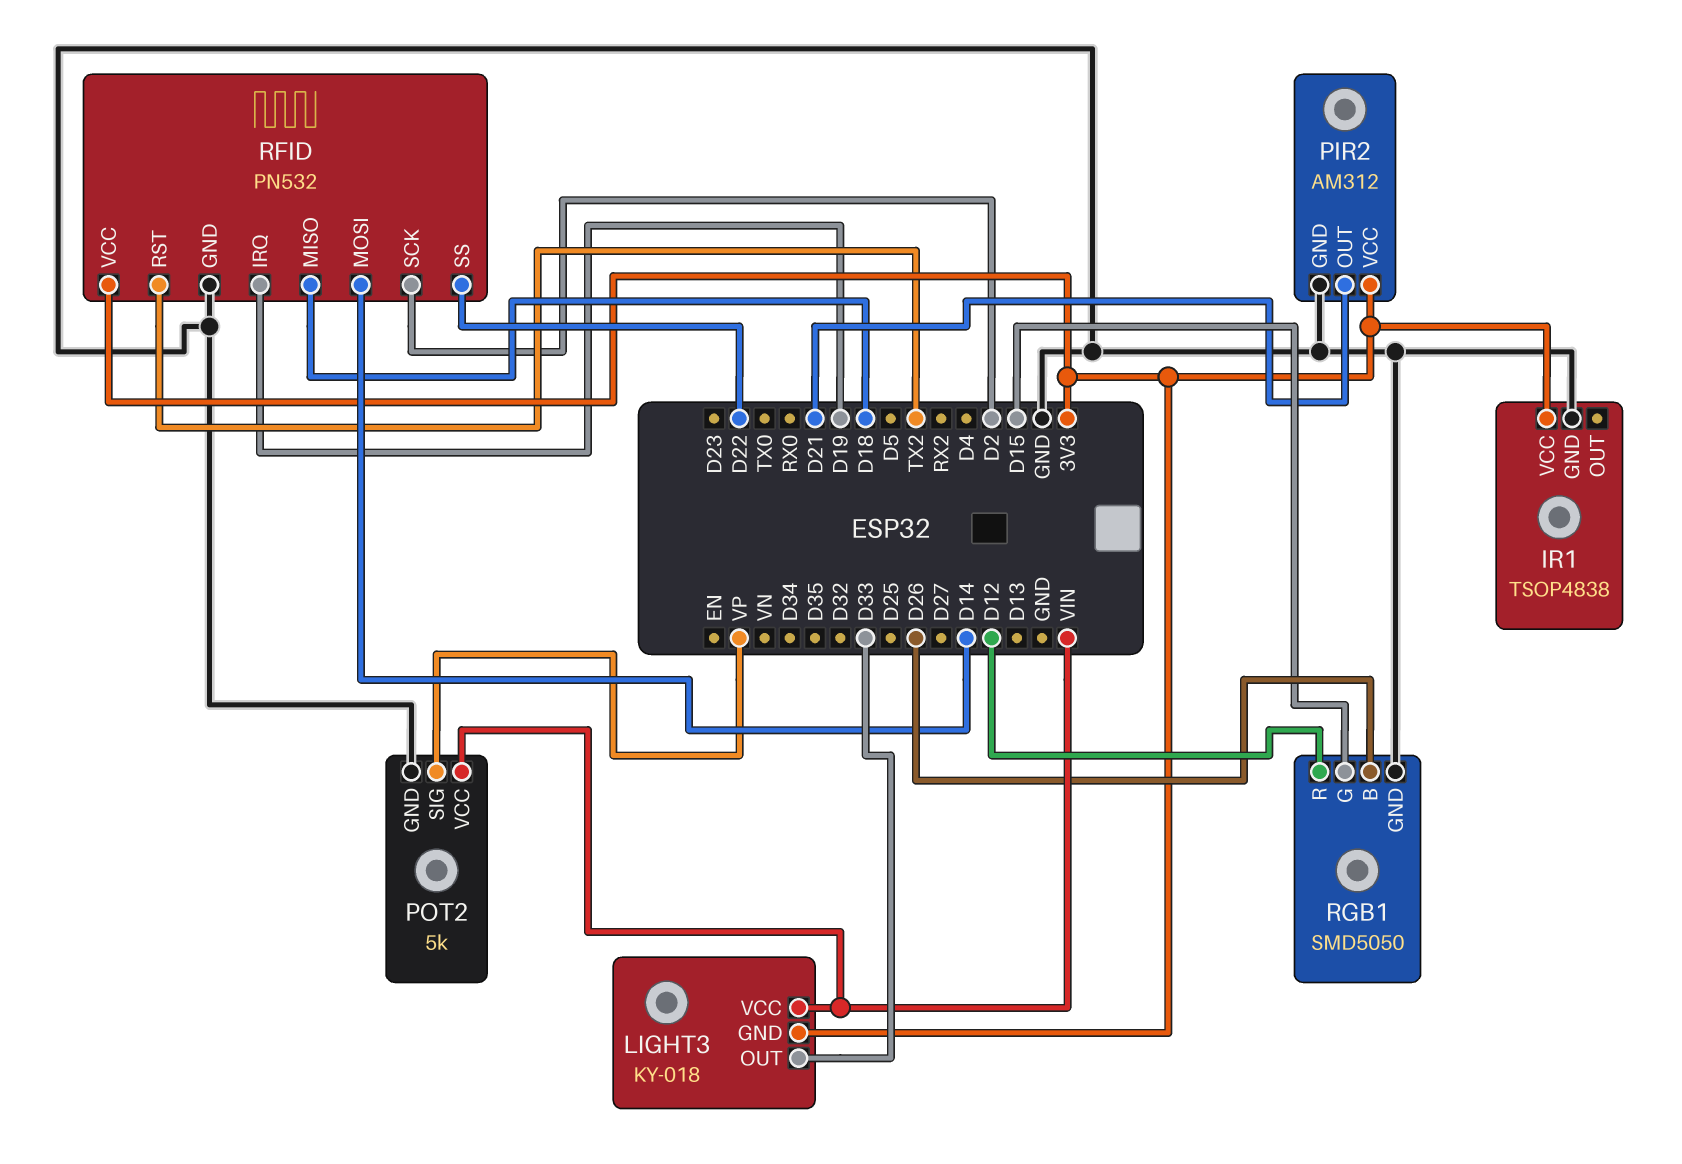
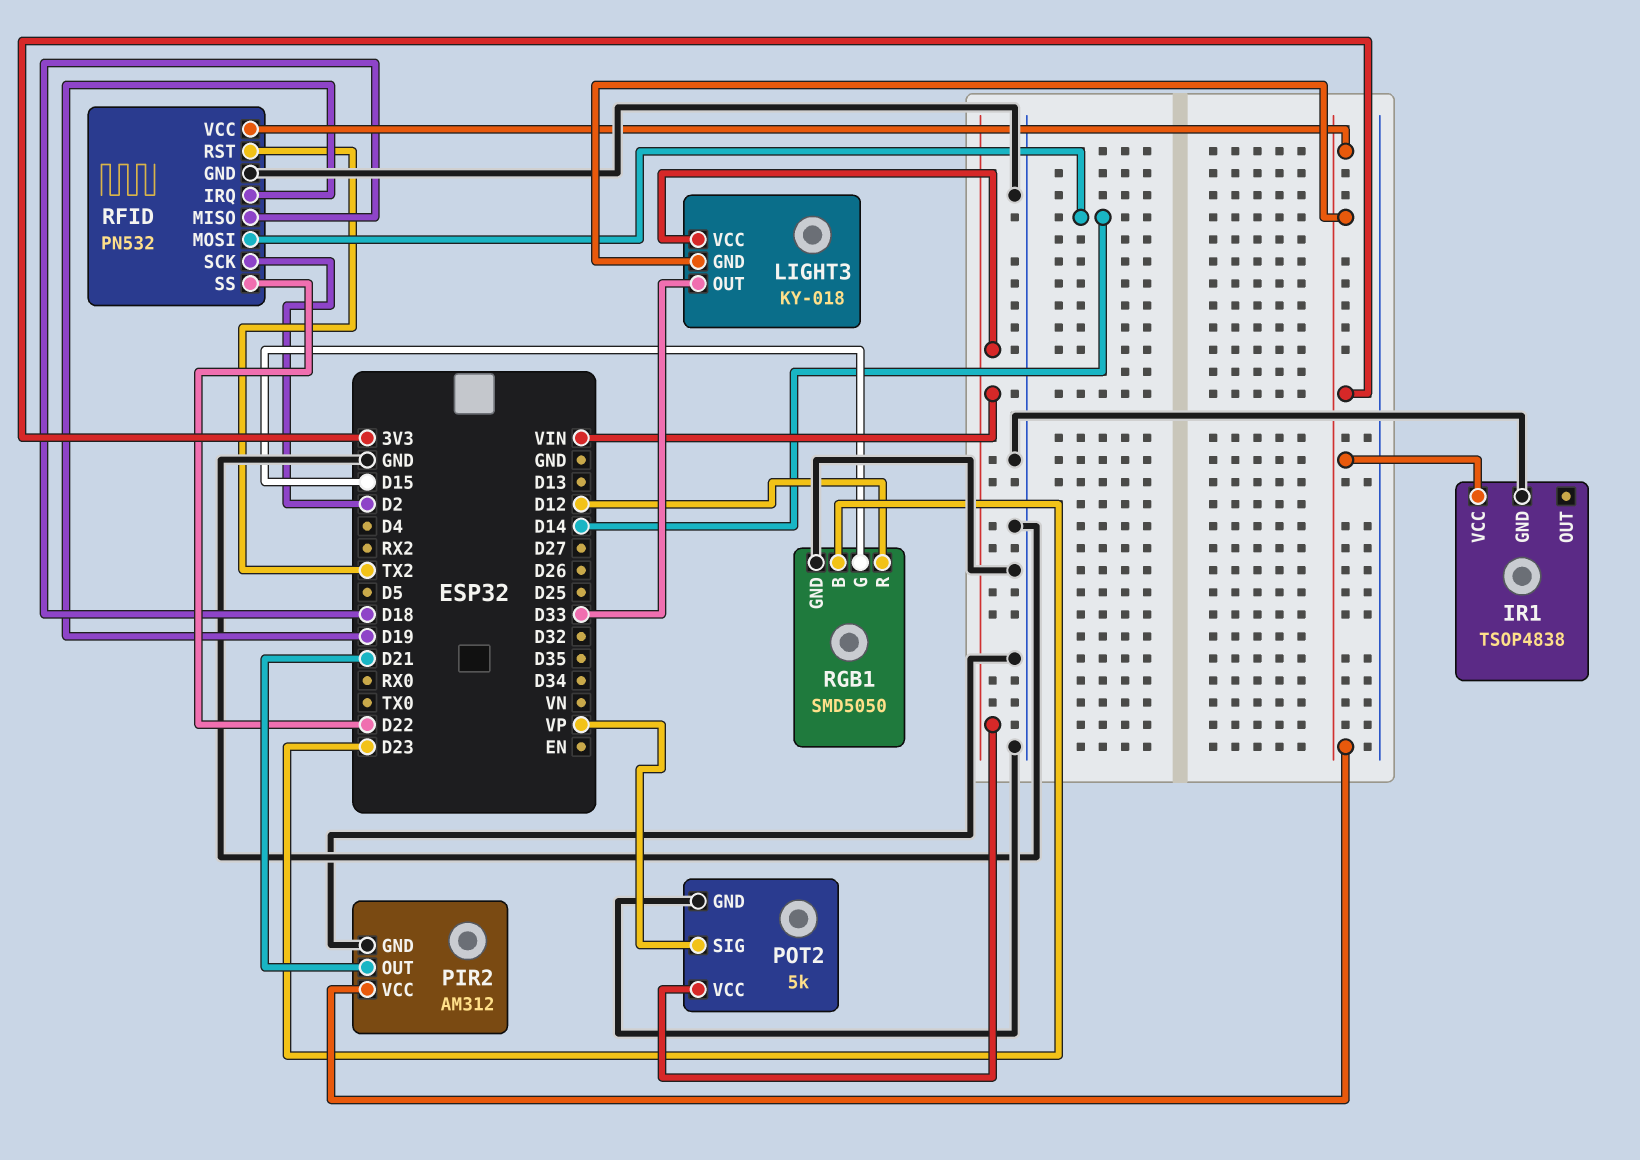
RGB1 pin B: D26 -> D23

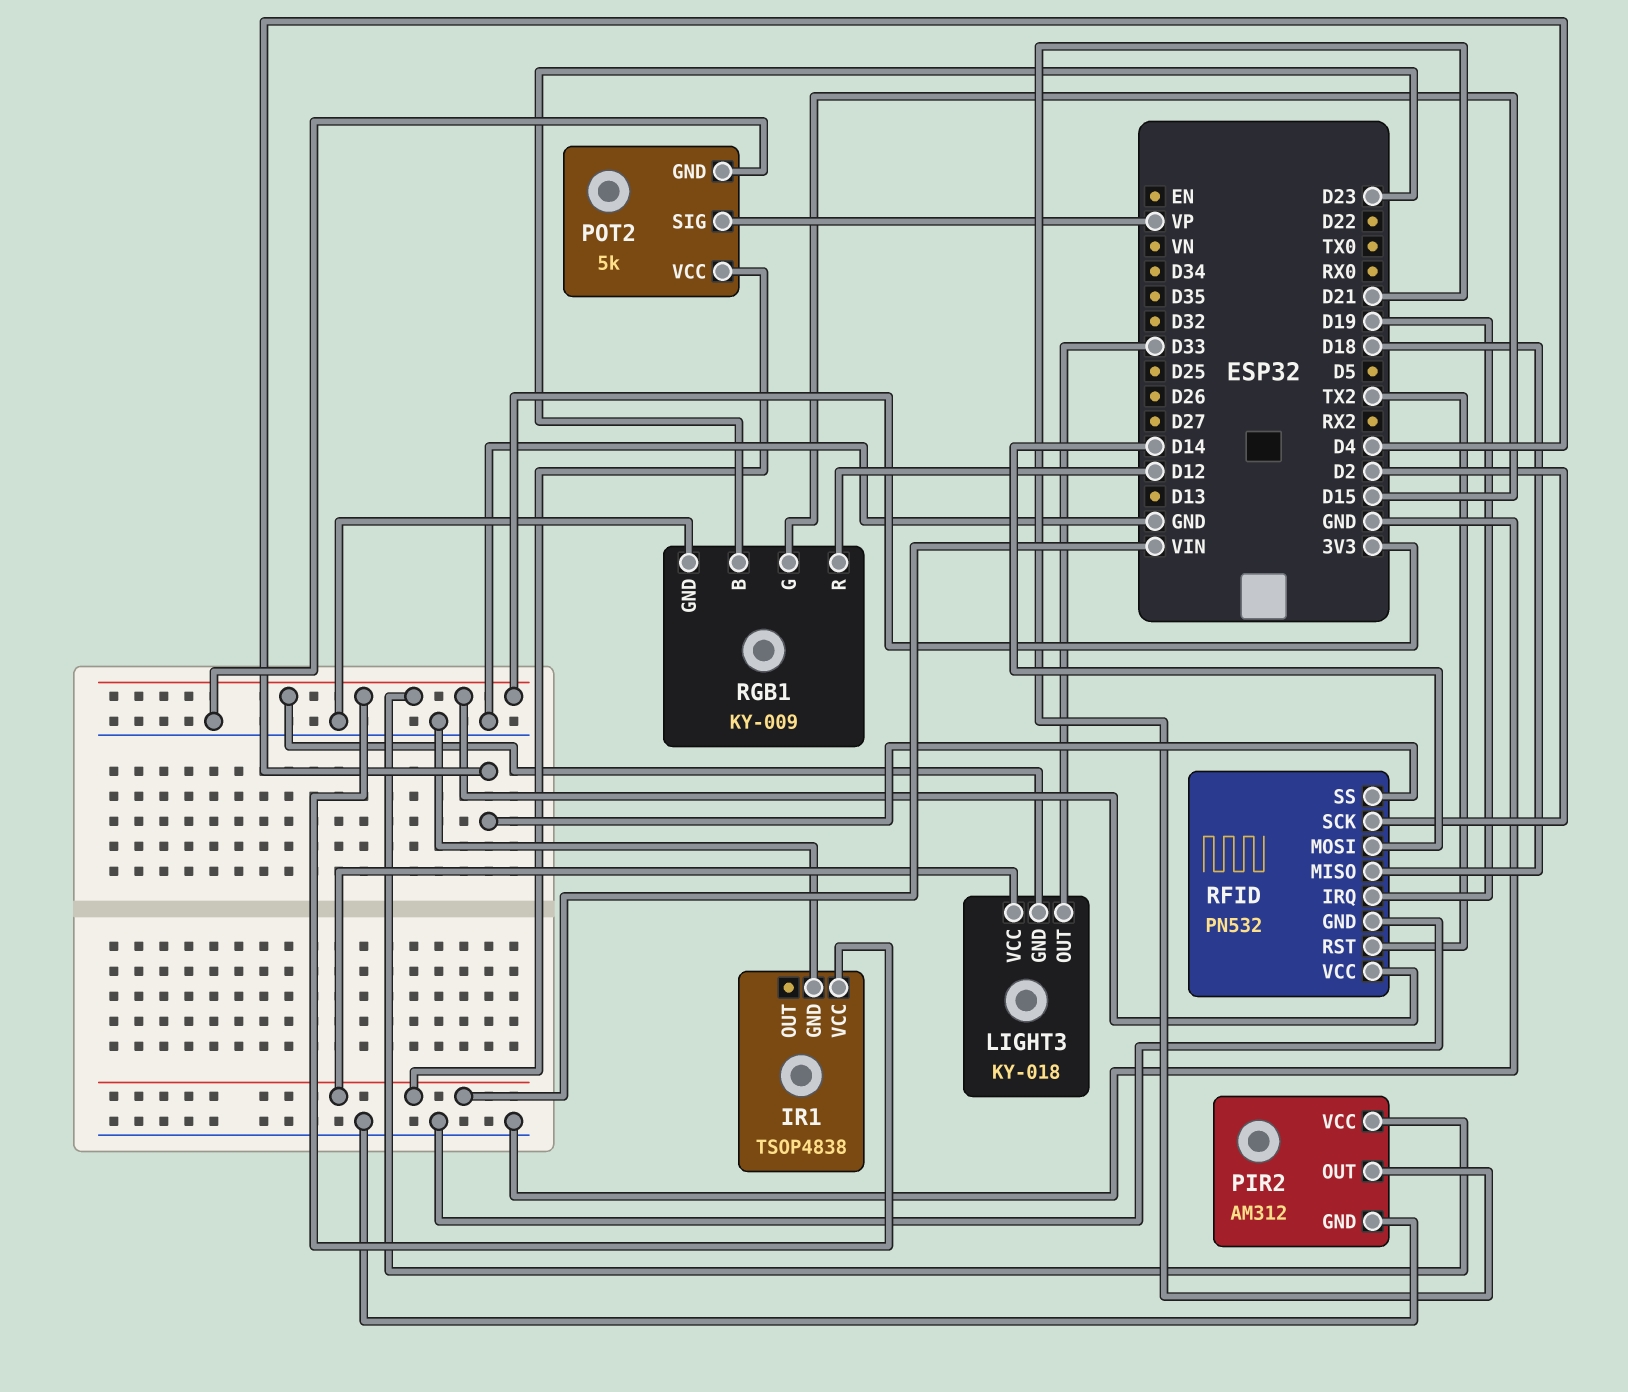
RFID pin SS: D22 -> D4
RGB1: SMD5050 -> KY-009

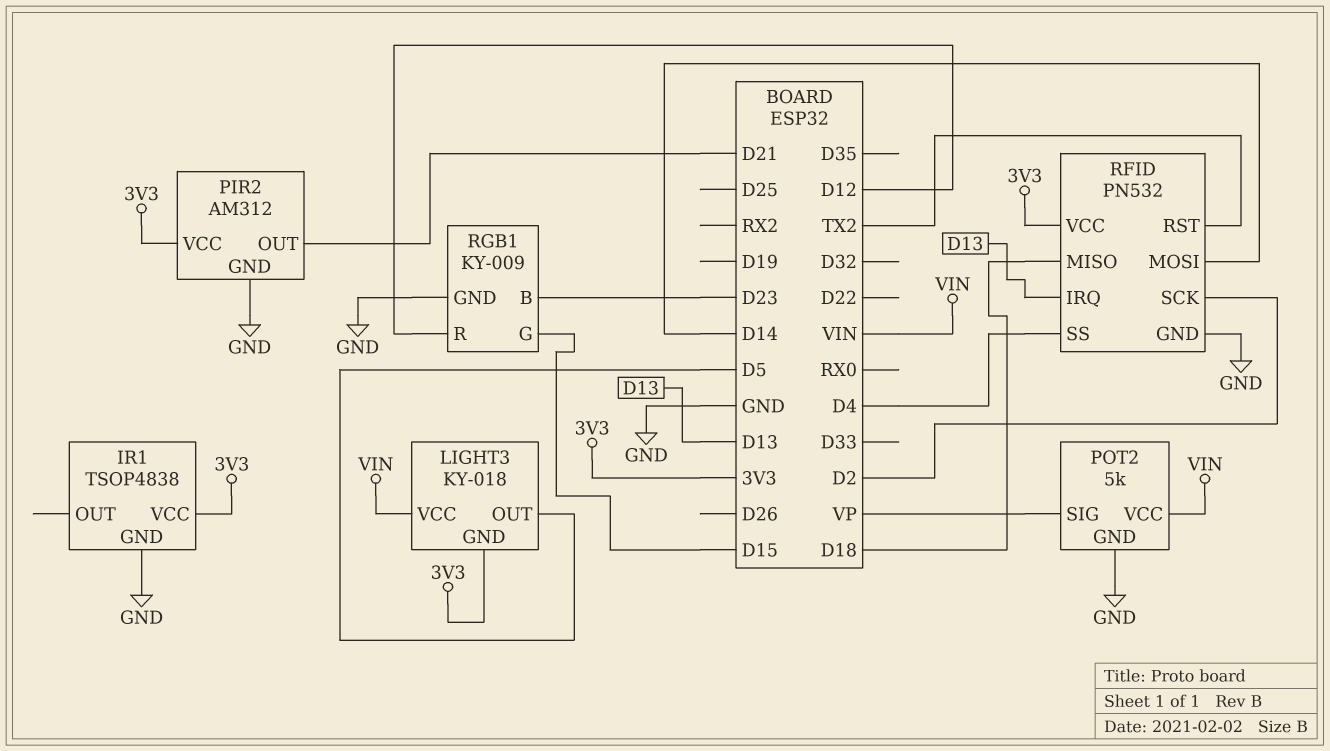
LIGHT3 pin OUT: D33 -> D5
RFID pin IRQ: D19 -> D13

